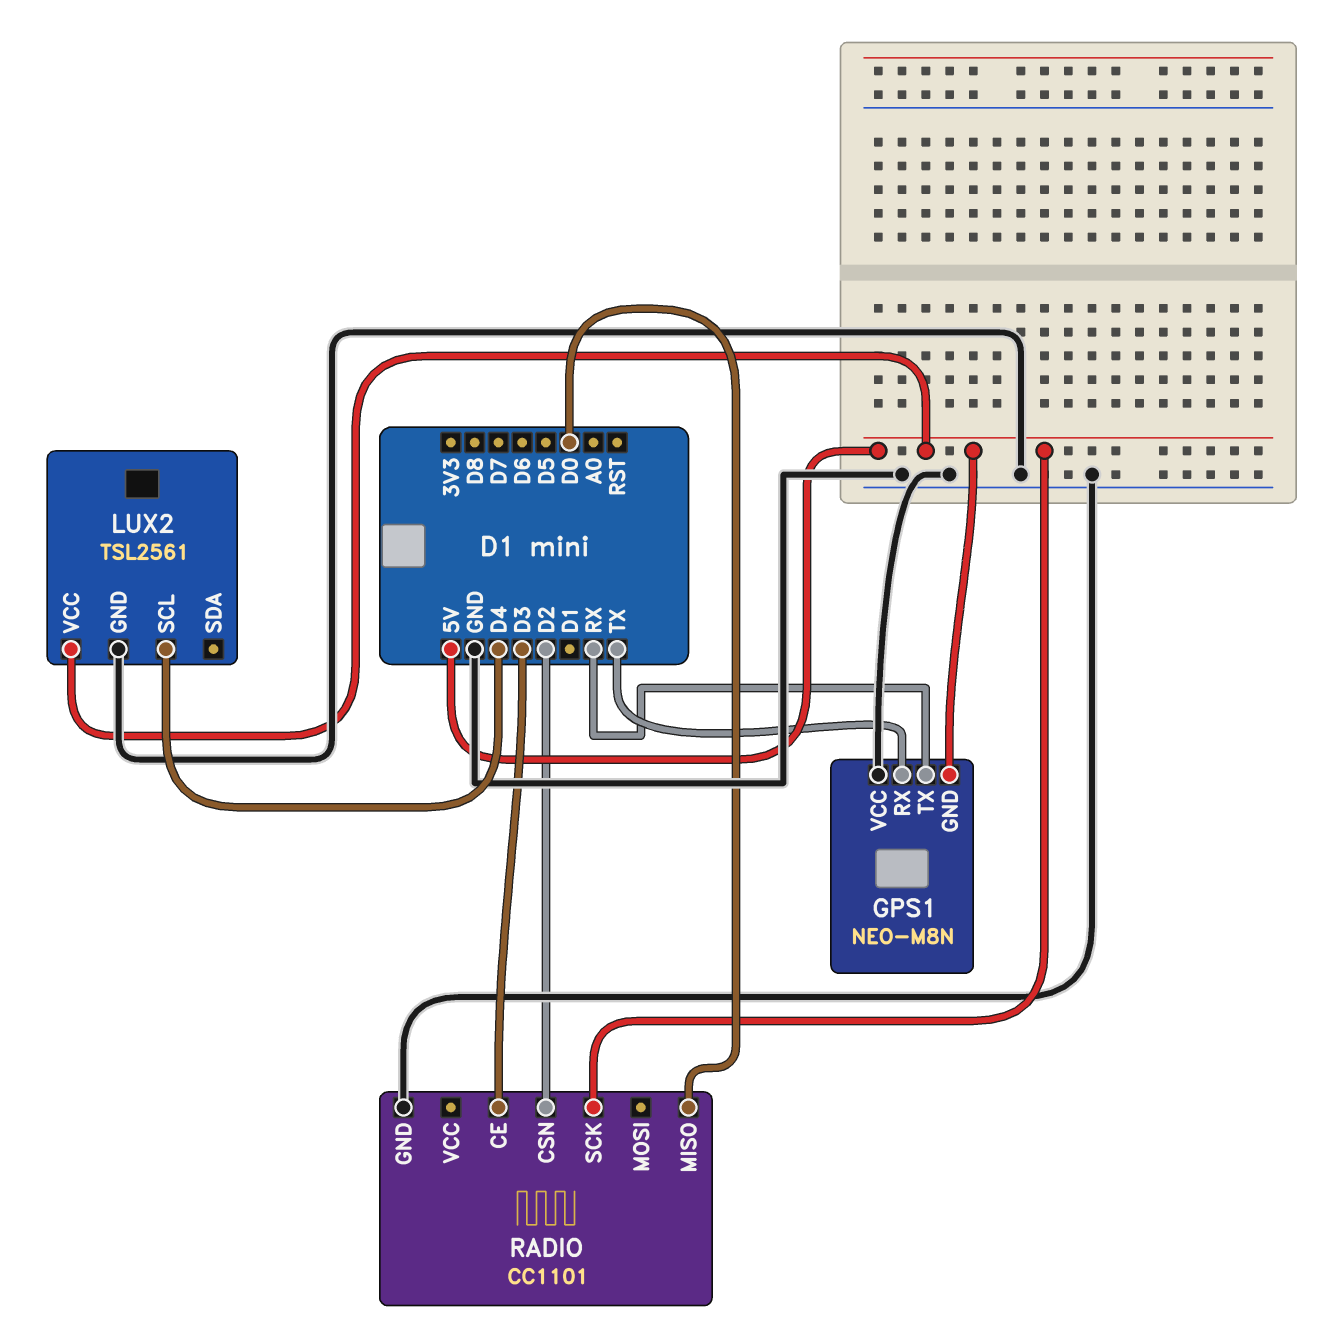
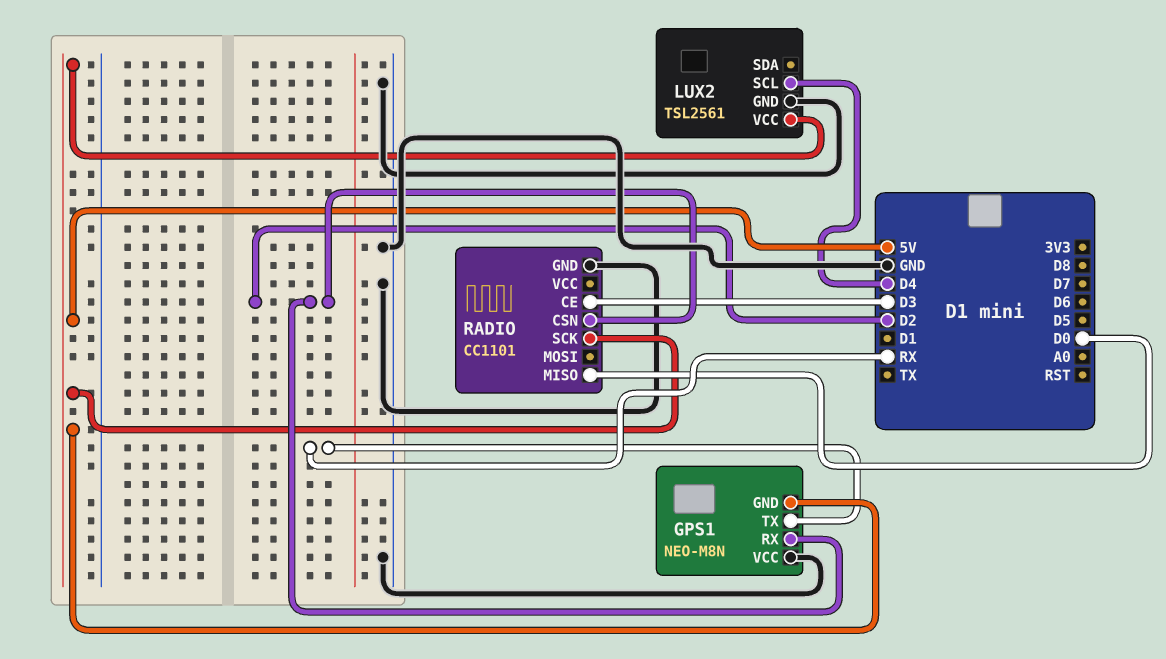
GPS1 pin RX: TX -> D2

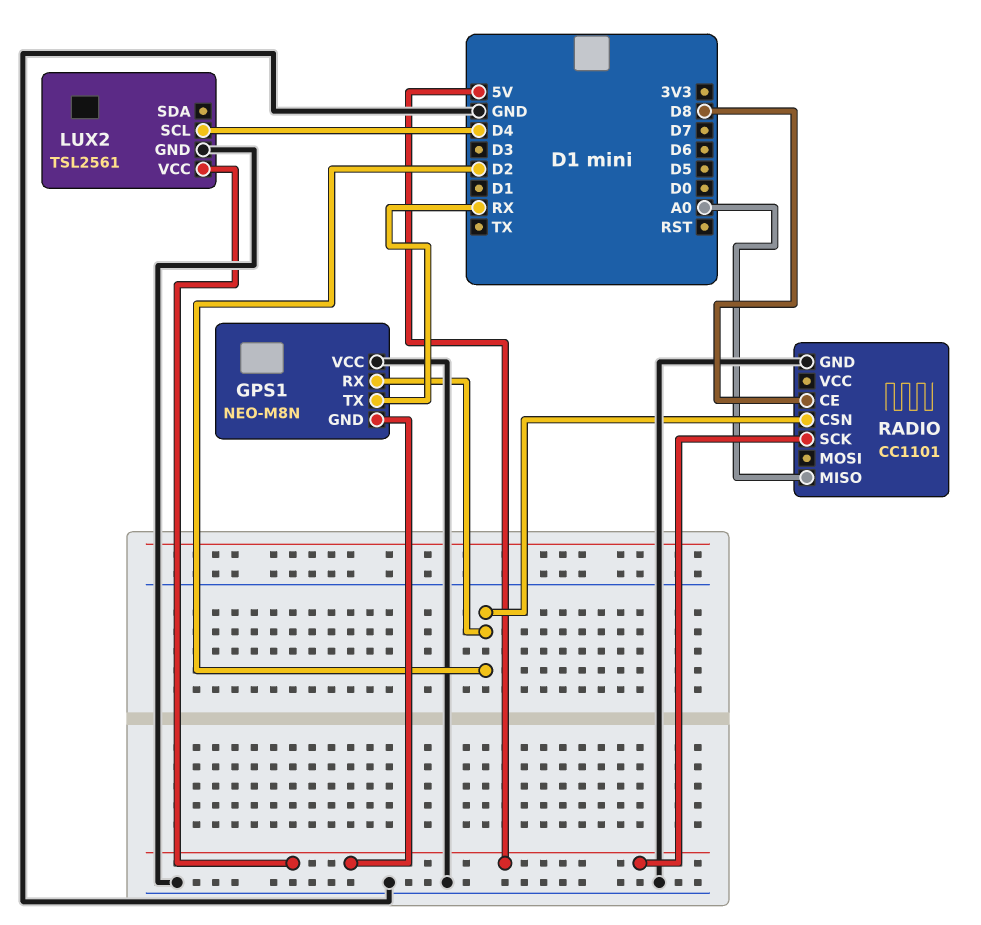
RADIO pin CE: D3 -> D8
RADIO pin MISO: D0 -> A0

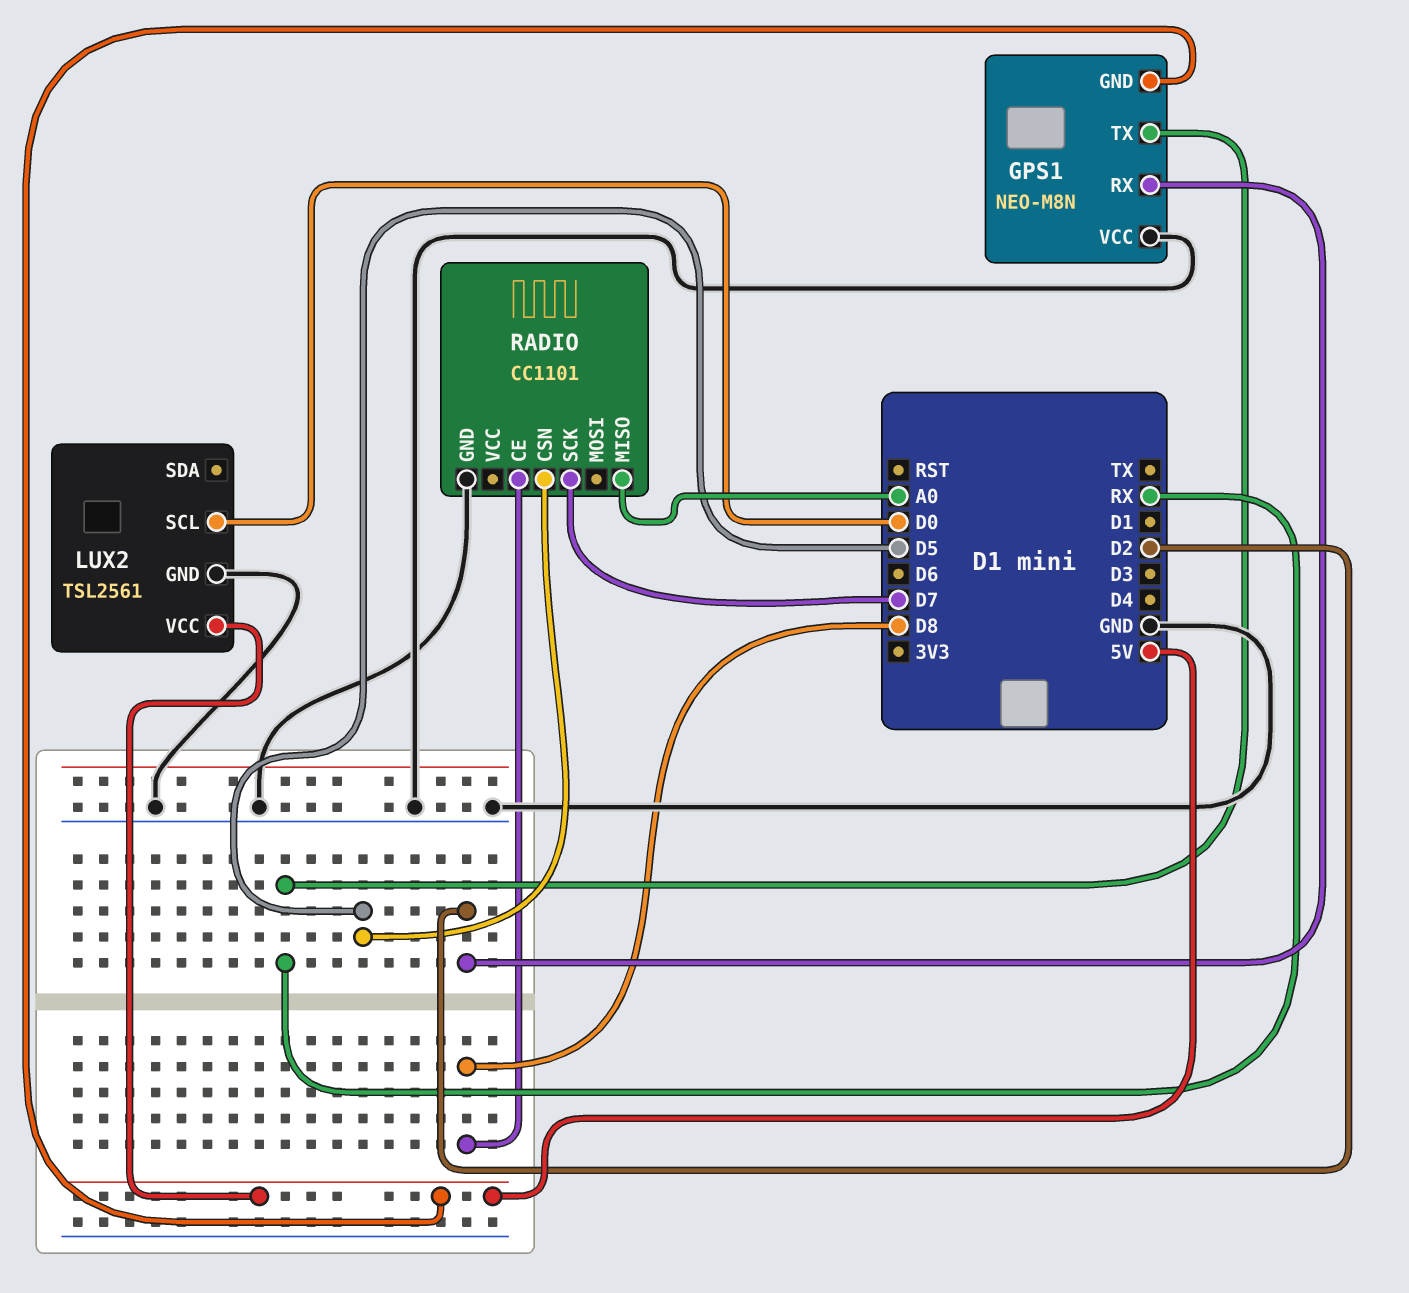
LUX2 pin SCL: D4 -> D0
RADIO pin CSN: D2 -> D5
RADIO pin SCK: 5V -> D7

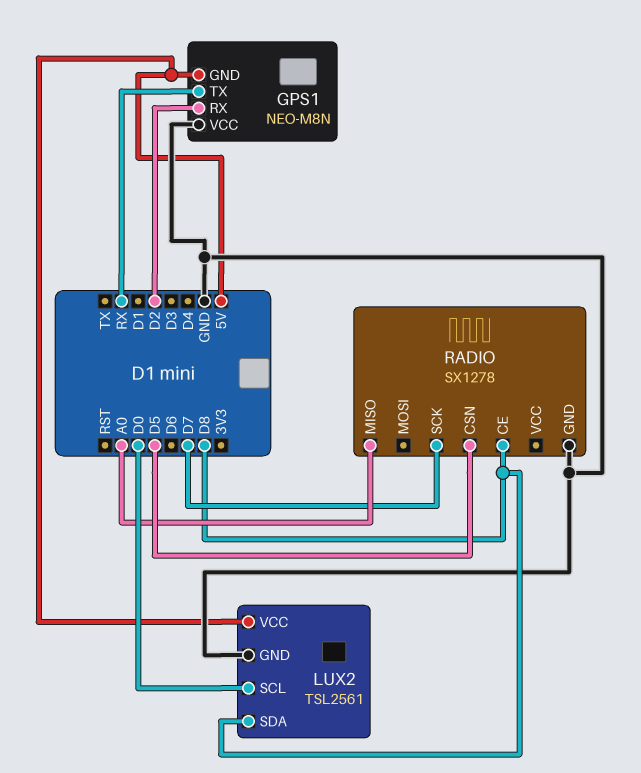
LUX2 pin SDA: none -> D8
RADIO: CC1101 -> SX1278

